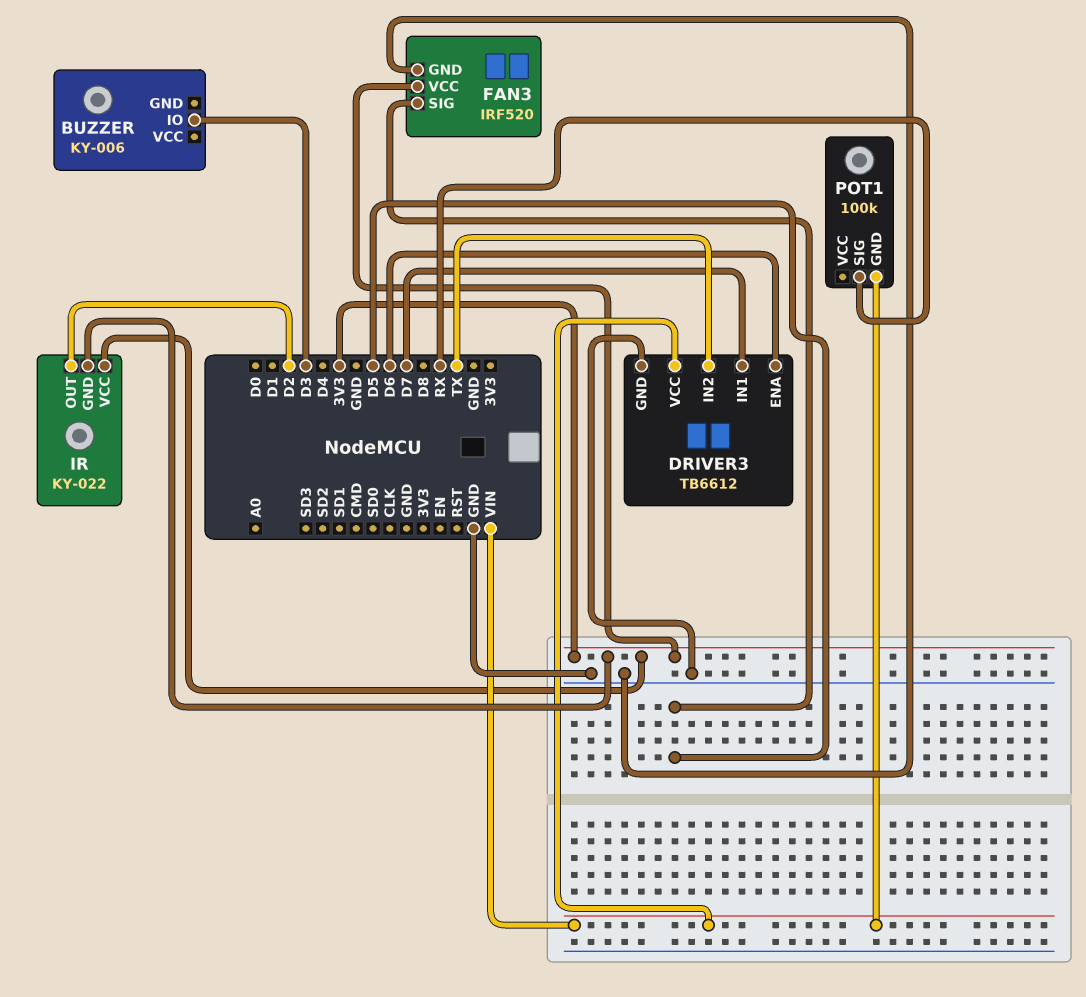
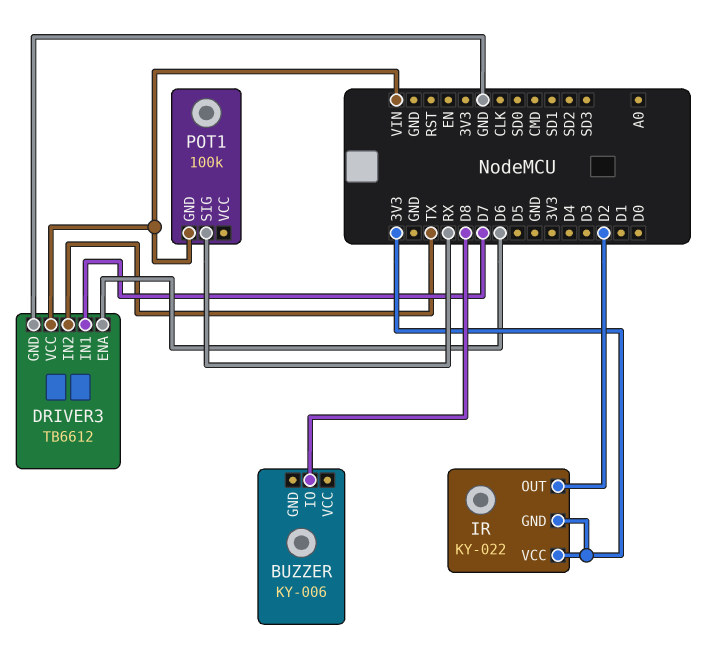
BUZZER pin IO: D3 -> D8
FAN3: IRF520 -> none
FAN3 pin GND: GND -> none
FAN3 pin SIG: D5 -> none
FAN3 pin VCC: 3V3 -> none

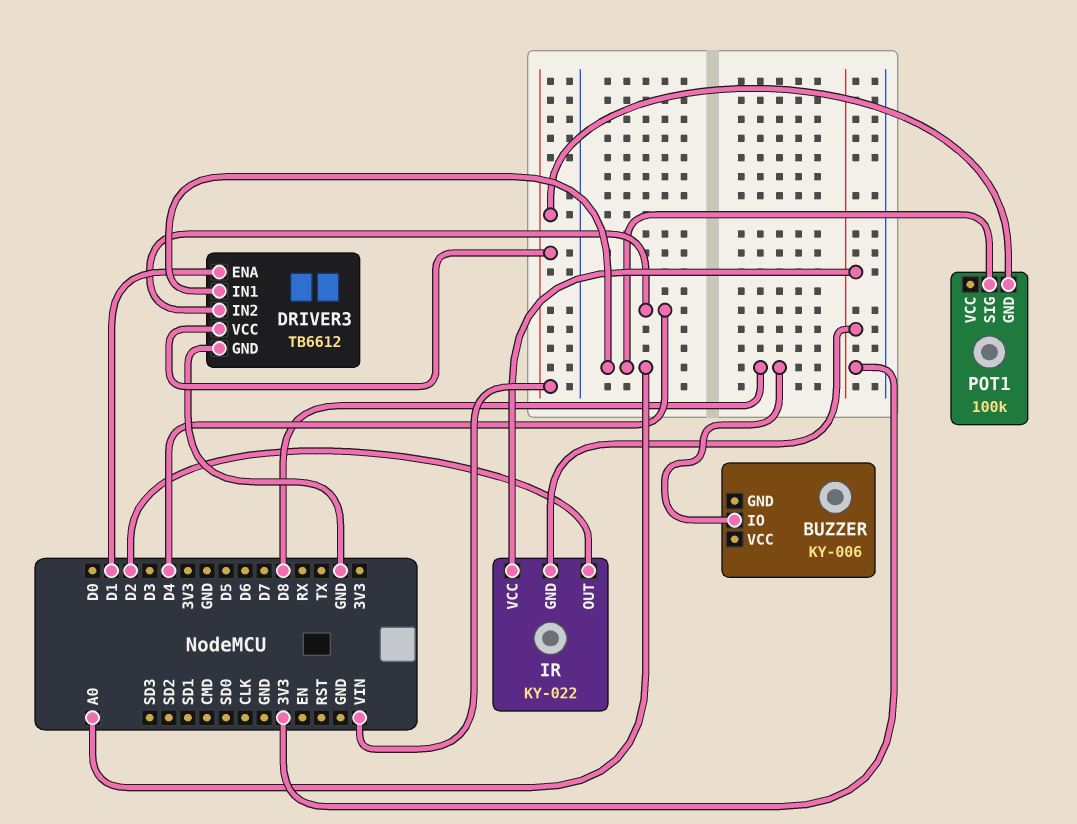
DRIVER3 pin ENA: D6 -> D1
DRIVER3 pin IN1: D7 -> A0
DRIVER3 pin IN2: TX -> D4
POT1 pin SIG: RX -> A0

